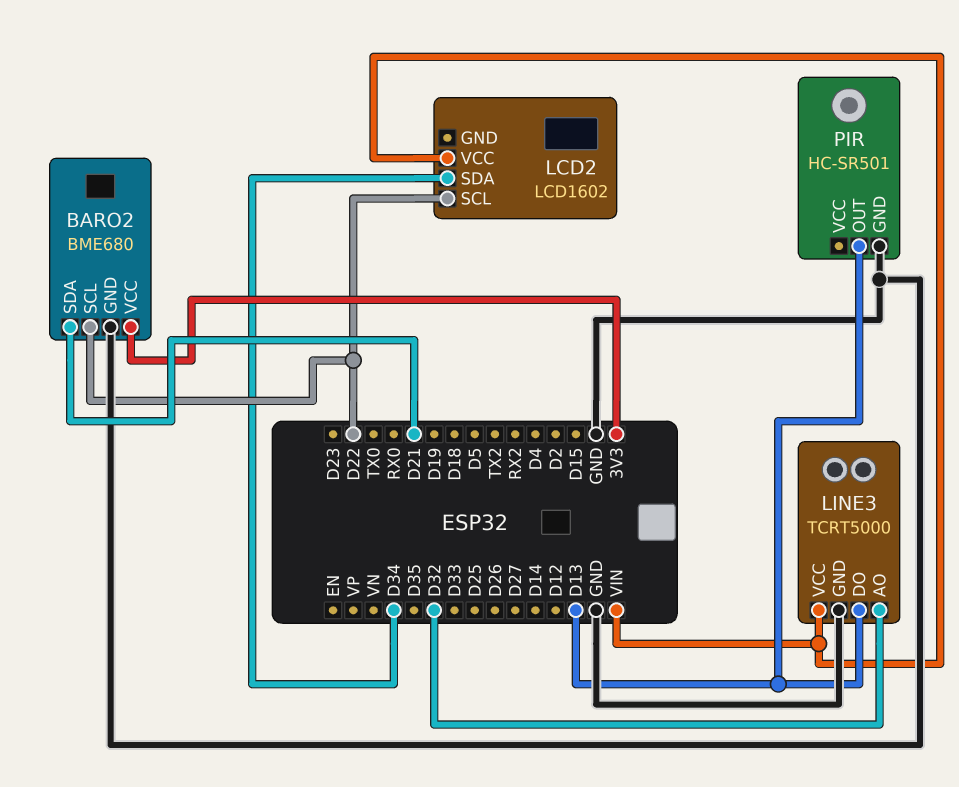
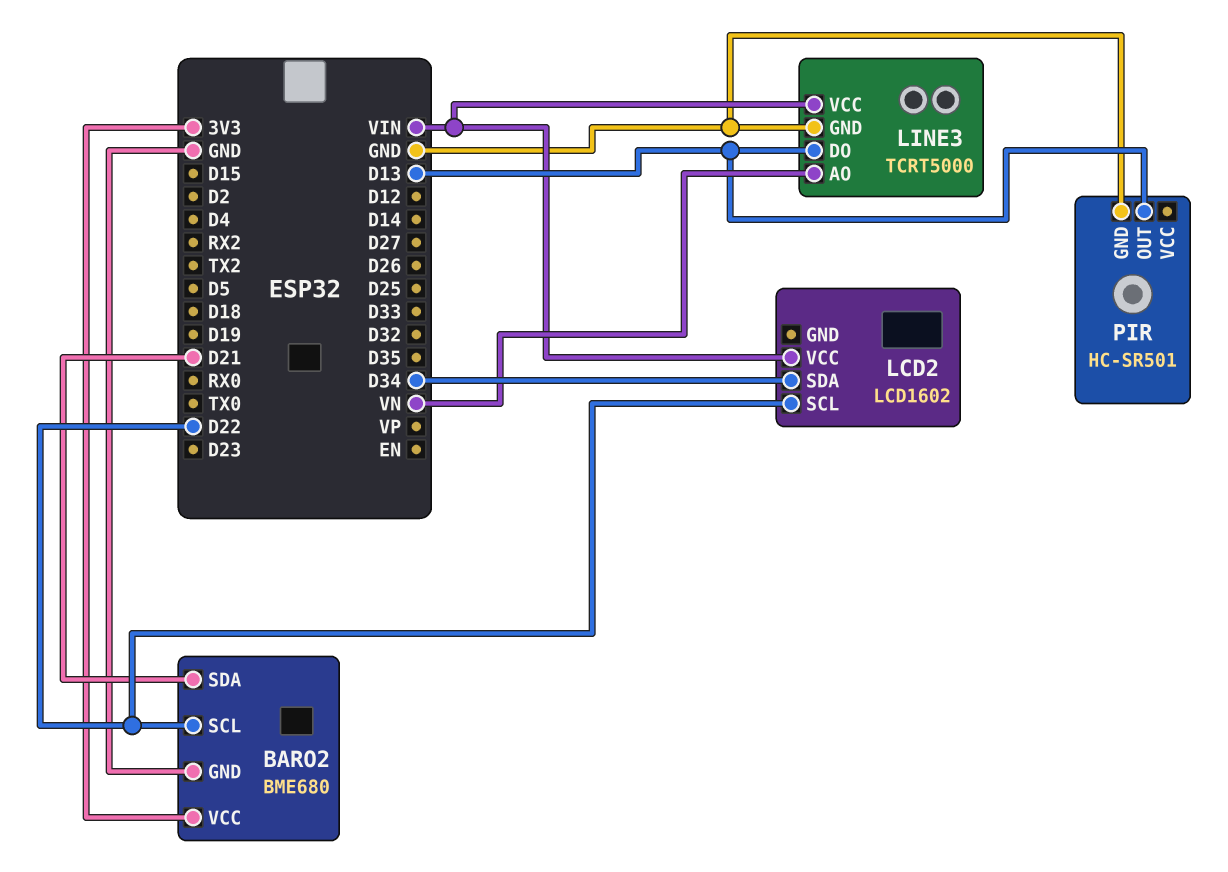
LINE3 pin AO: D32 -> VN

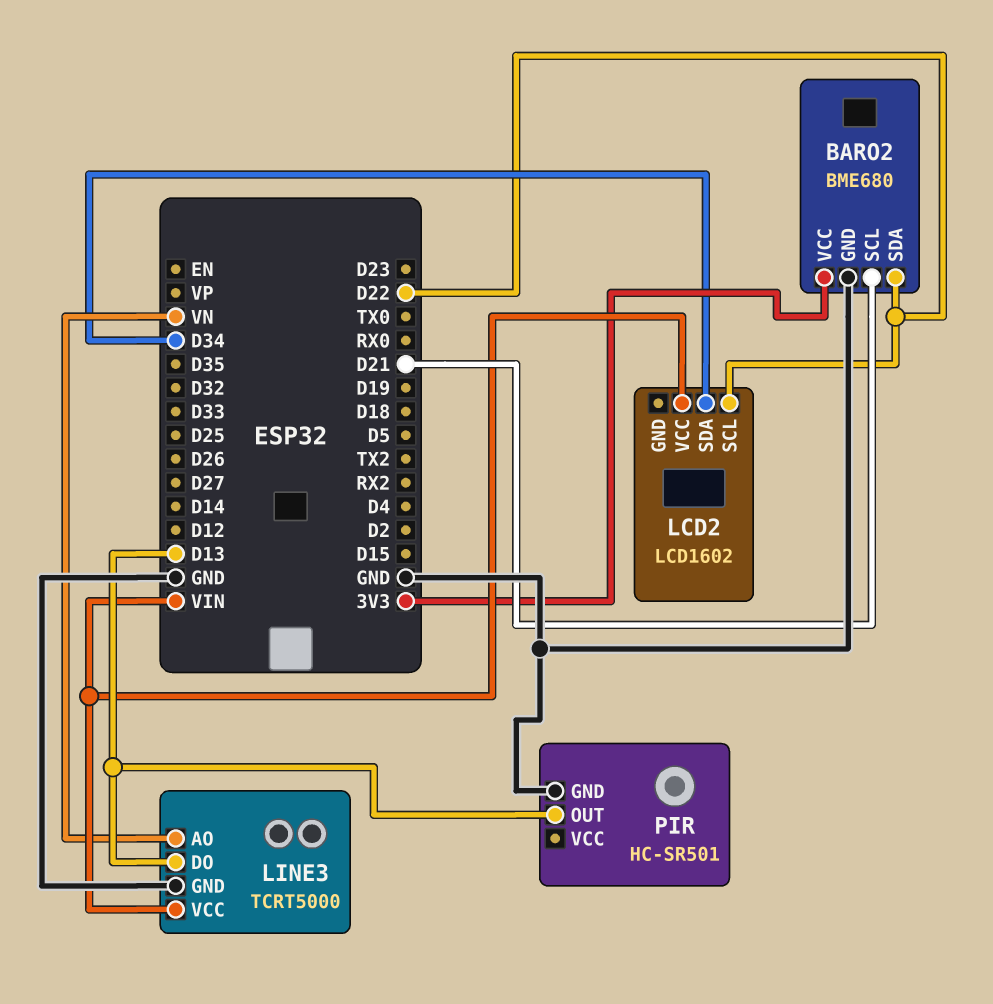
BARO2 pin SCL: D22 -> D21
BARO2 pin SDA: D21 -> D22

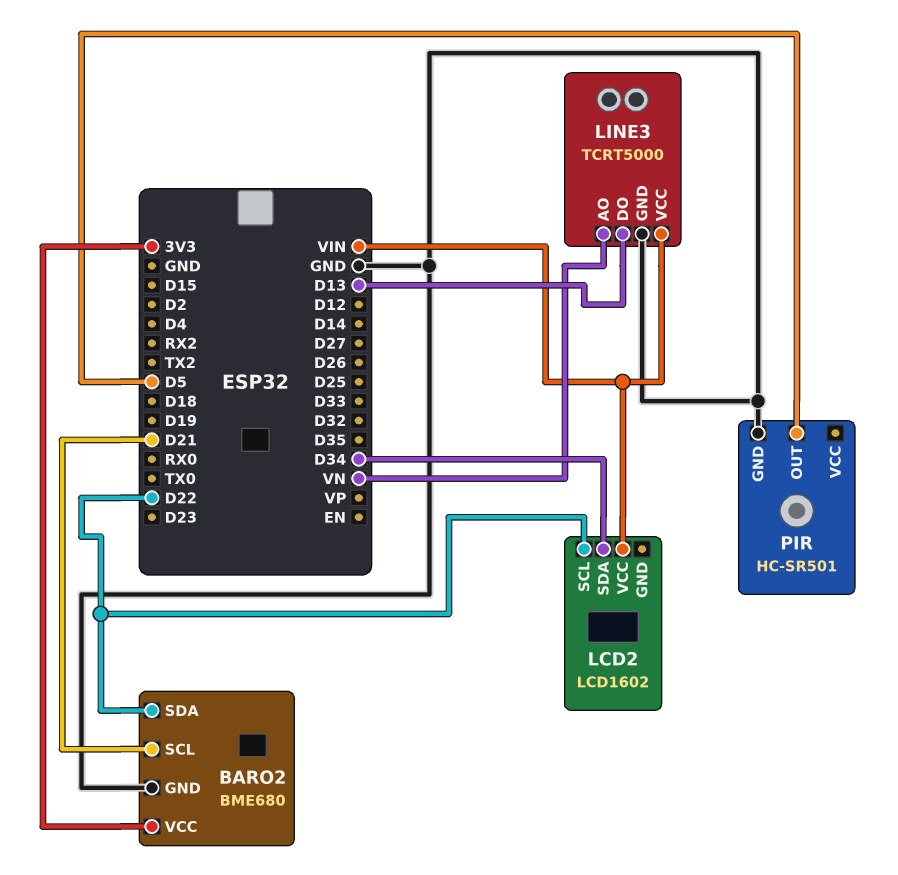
PIR pin OUT: D13 -> D5

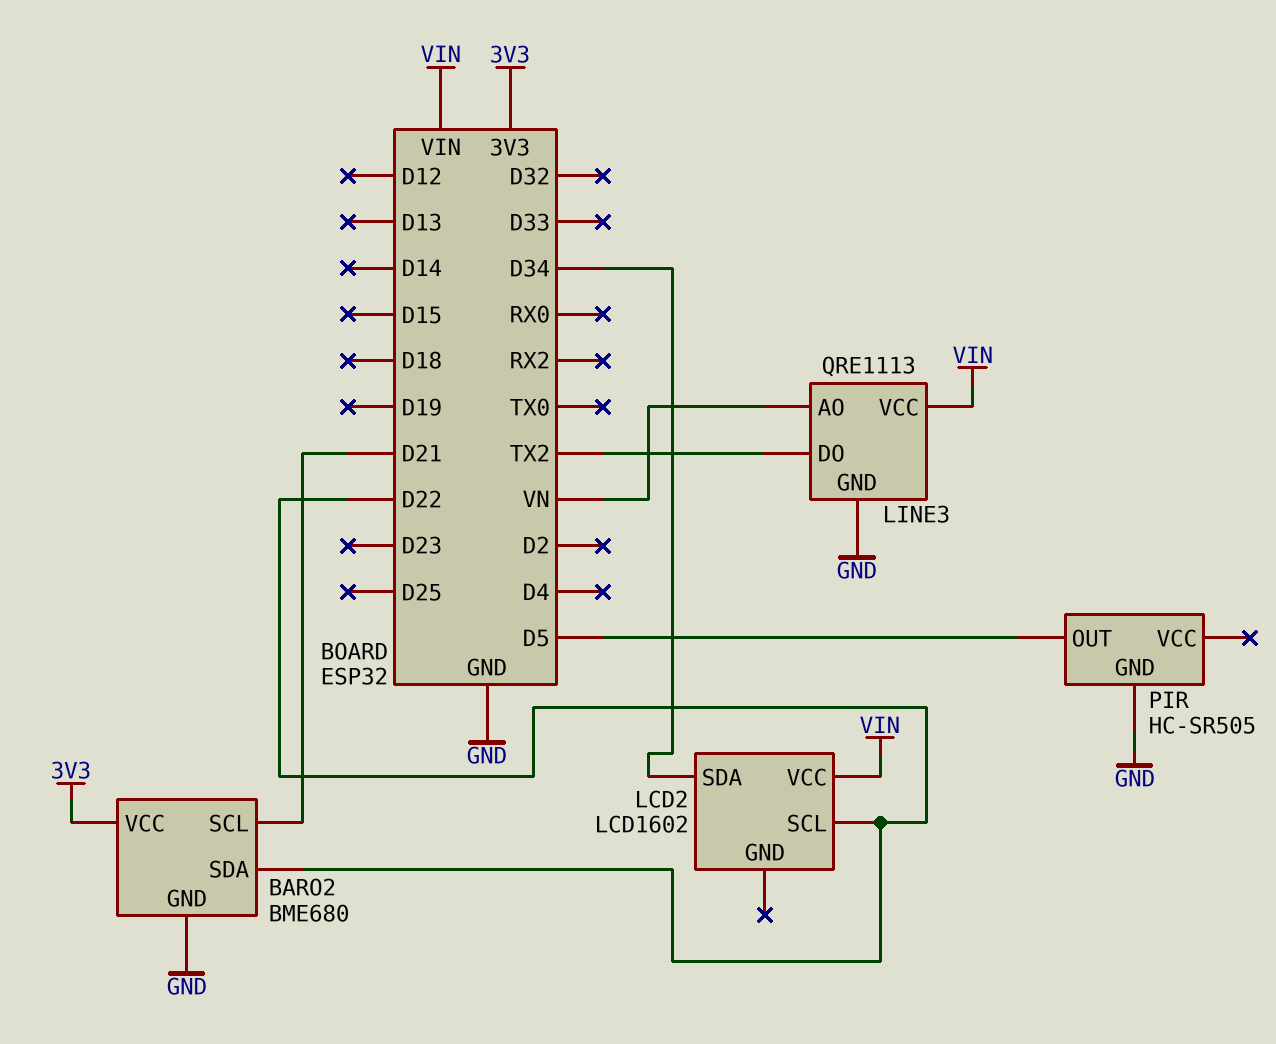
LINE3: TCRT5000 -> QRE1113
LINE3 pin DO: D13 -> TX2
PIR: HC-SR501 -> HC-SR505

